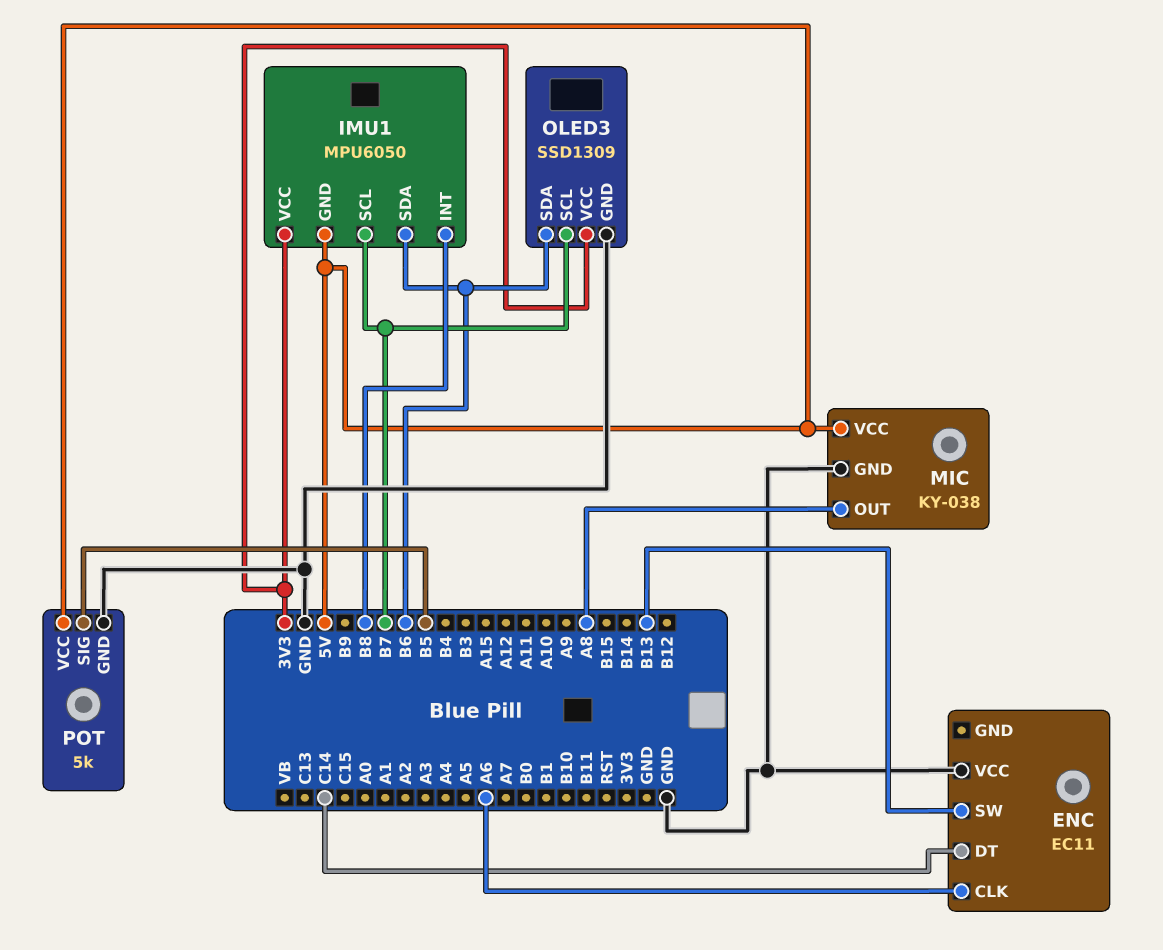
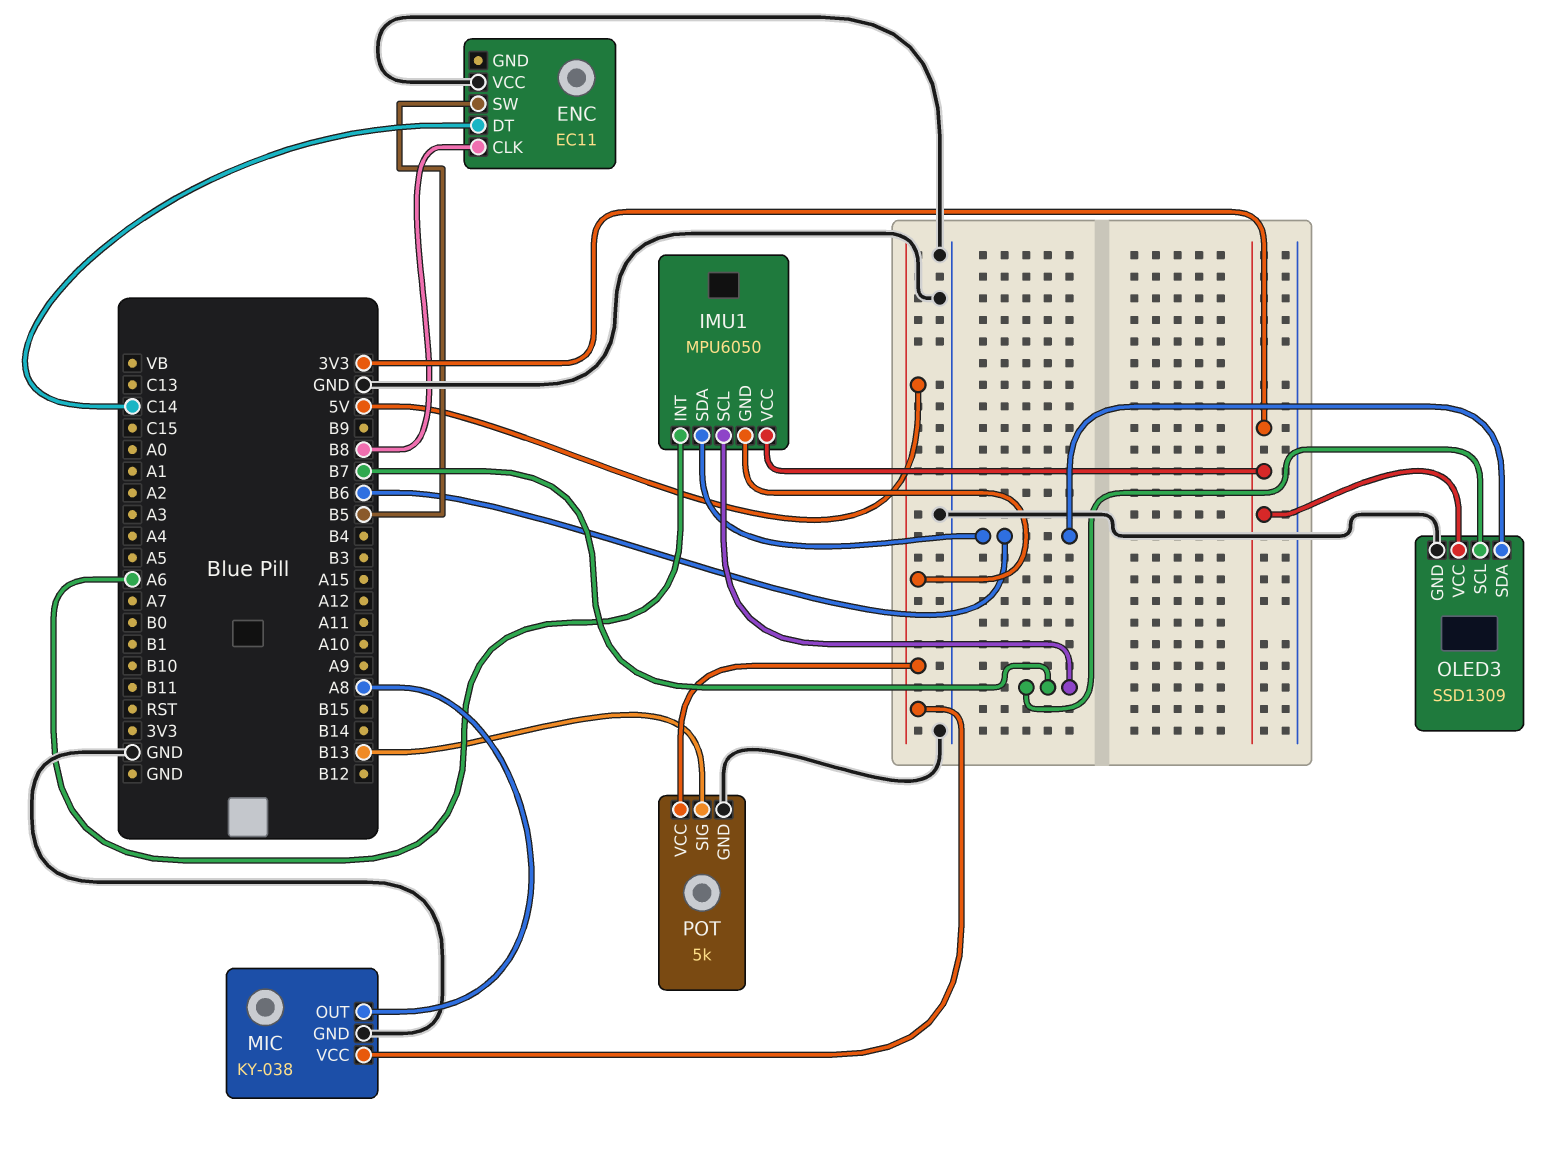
ENC pin CLK: A6 -> B8
ENC pin SW: B13 -> B5
IMU1 pin INT: B8 -> A6
POT pin SIG: B5 -> B13

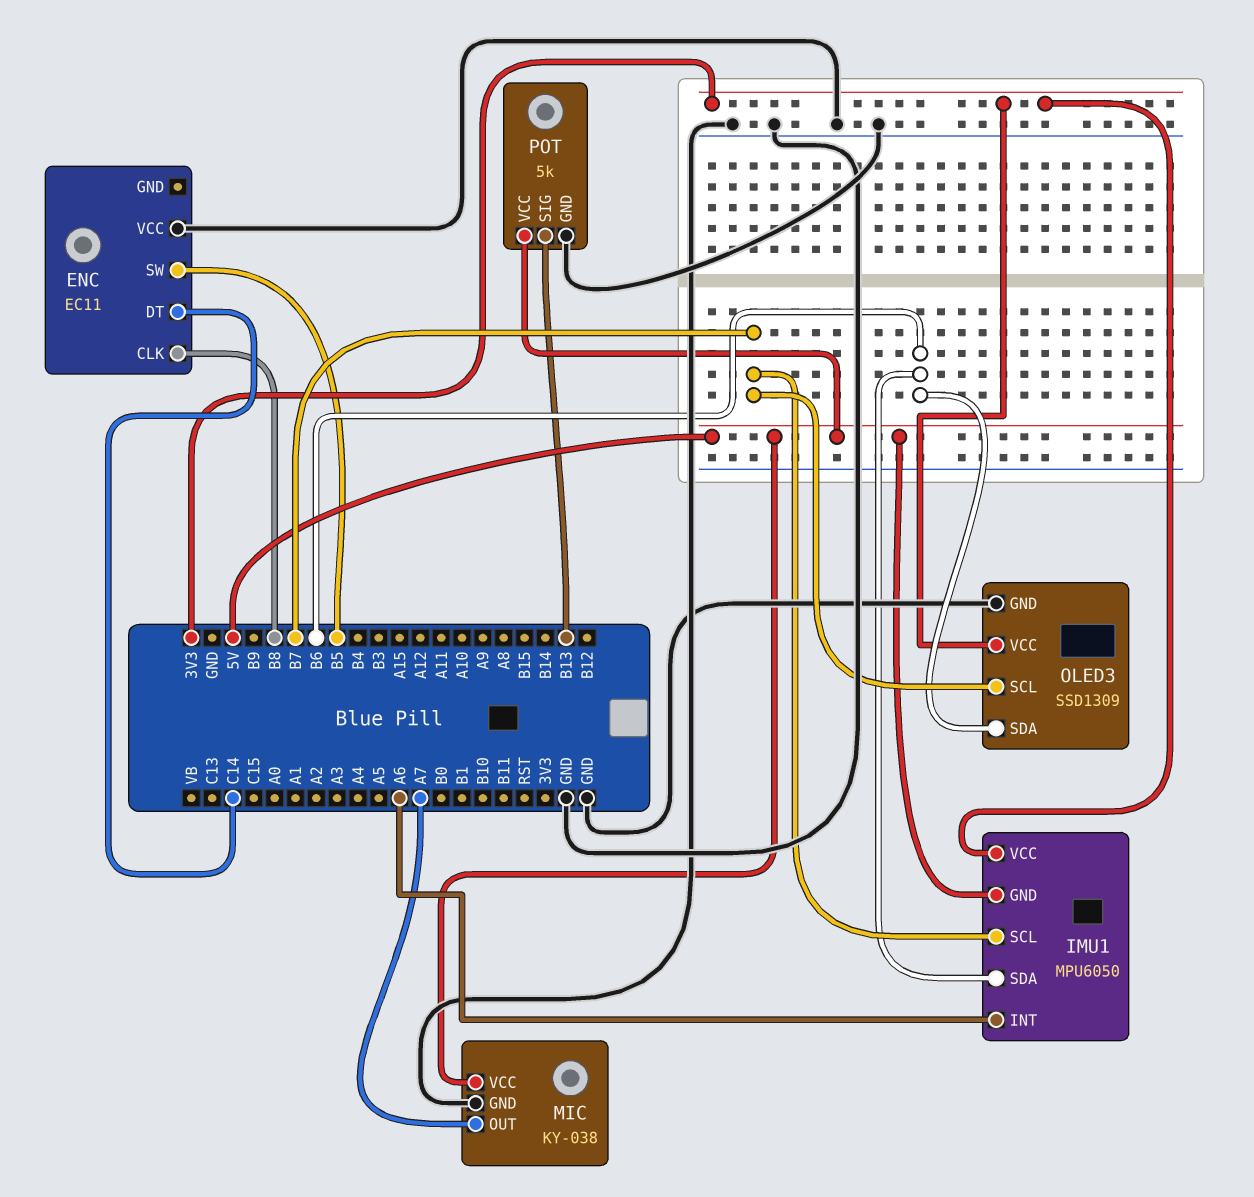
MIC pin OUT: A8 -> A7

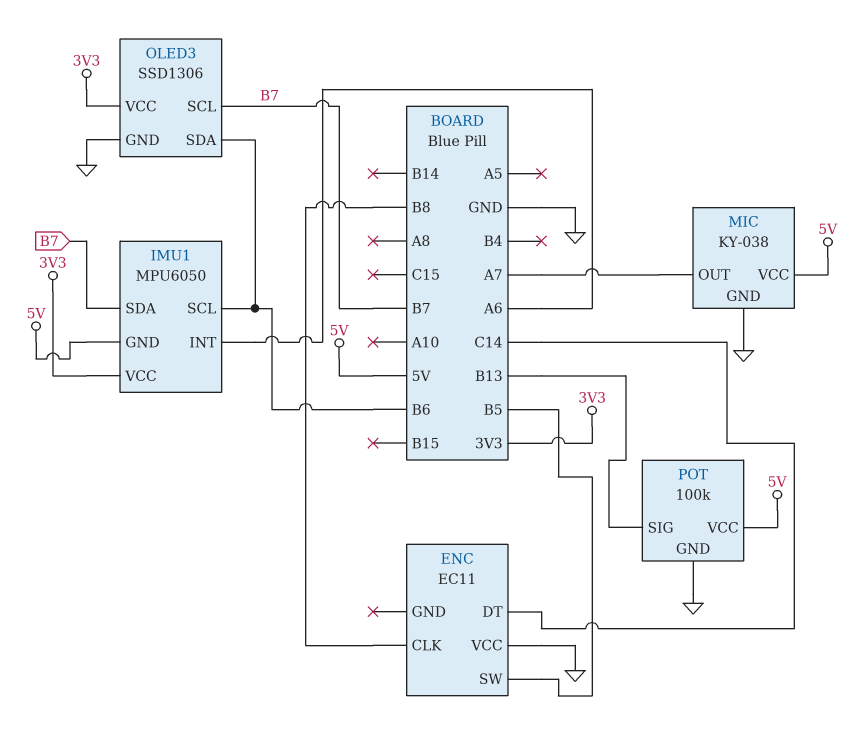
IMU1 pin SCL: B7 -> B6
IMU1 pin SDA: B6 -> B7
OLED3: SSD1309 -> SSD1306
POT: 5k -> 100k

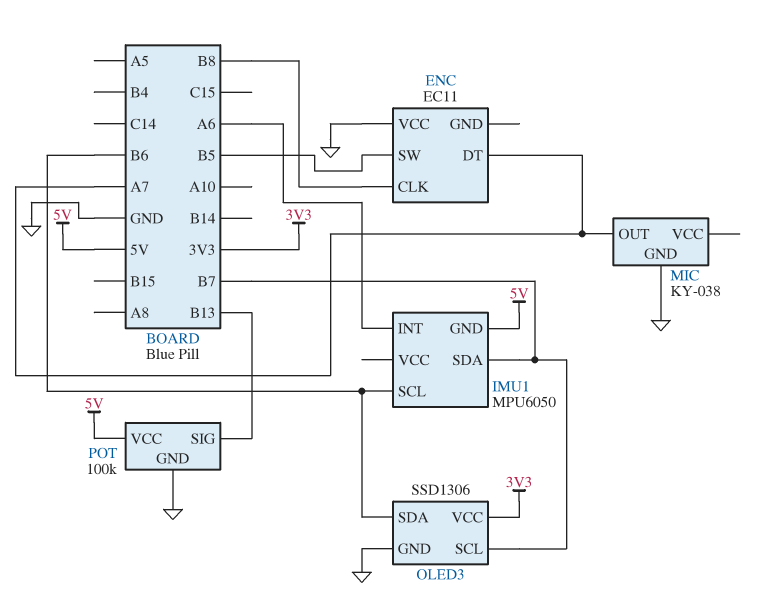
ENC pin DT: C14 -> A7
IMU1 pin VCC: 3V3 -> none
MIC pin VCC: 5V -> none

